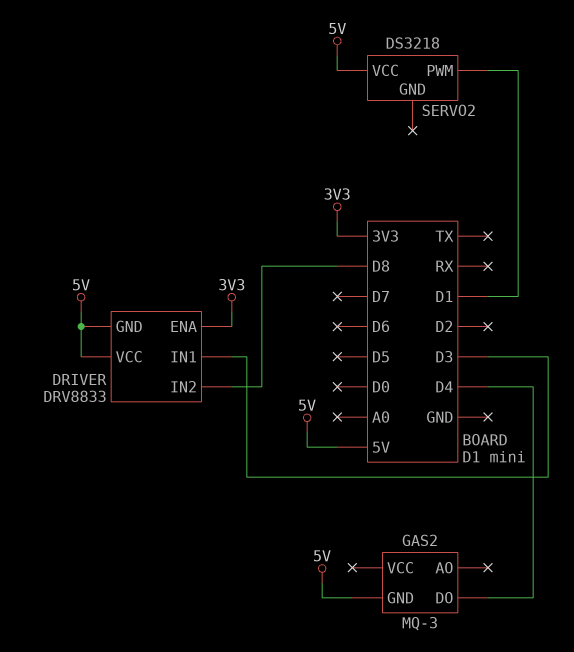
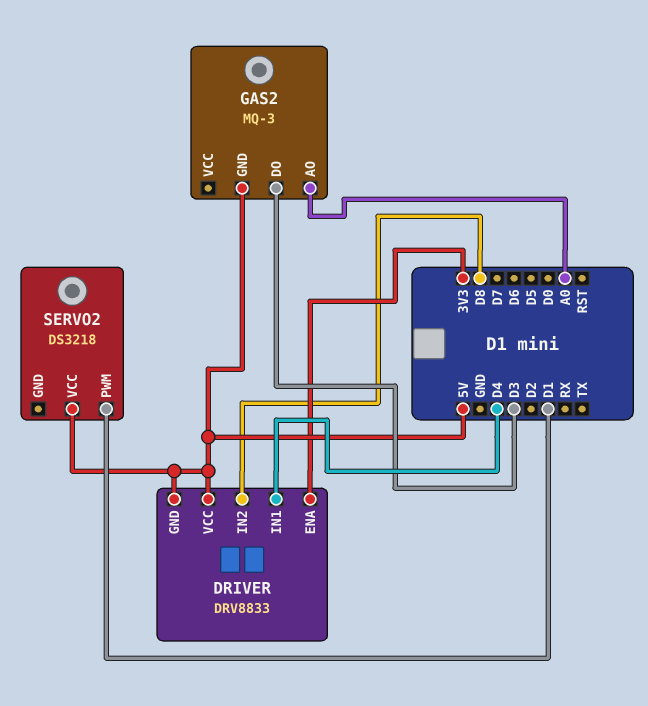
DRIVER pin IN1: D3 -> D4
GAS2 pin AO: none -> A0
GAS2 pin DO: D4 -> D3

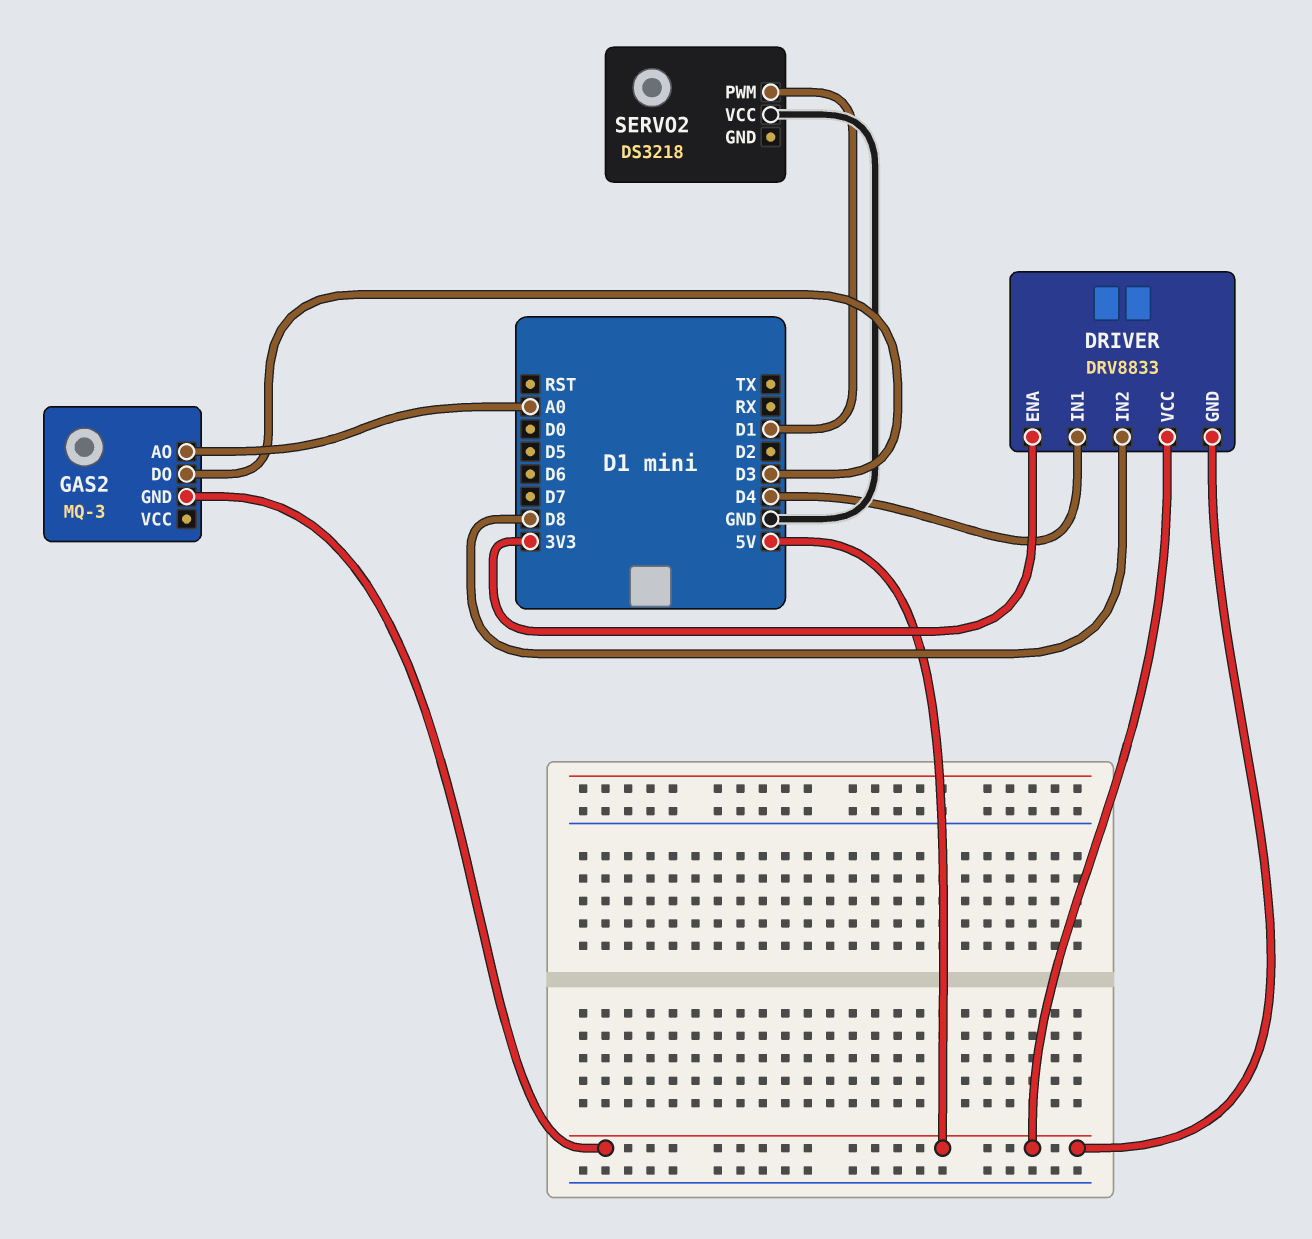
SERVO2 pin VCC: 5V -> GND

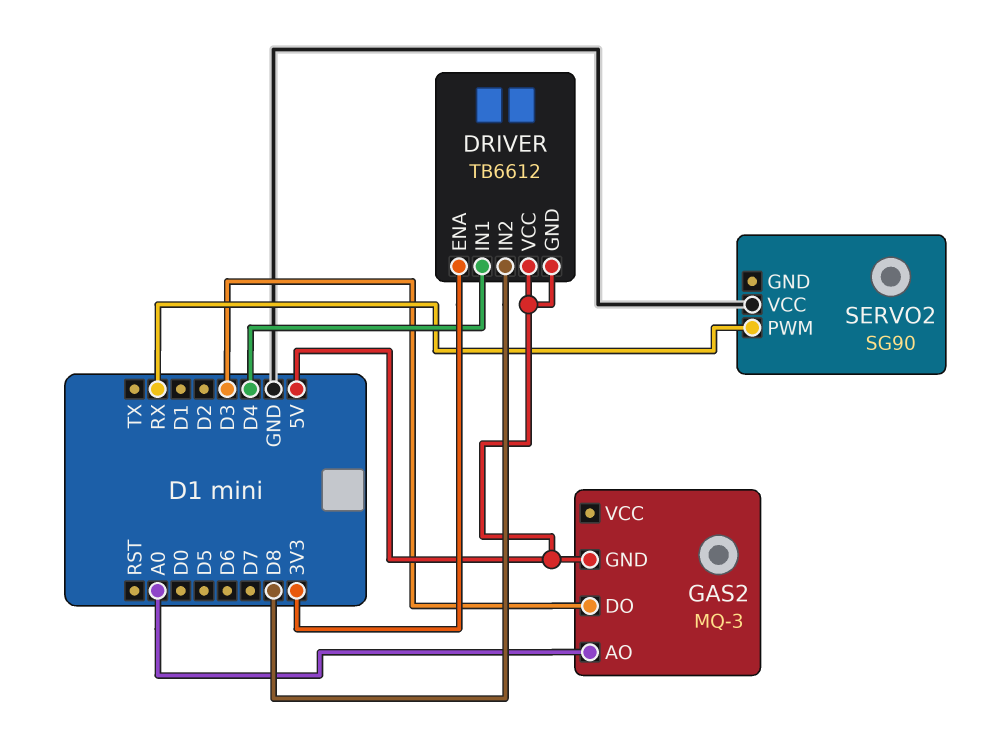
DRIVER: DRV8833 -> TB6612
SERVO2: DS3218 -> SG90
SERVO2 pin PWM: D1 -> RX

